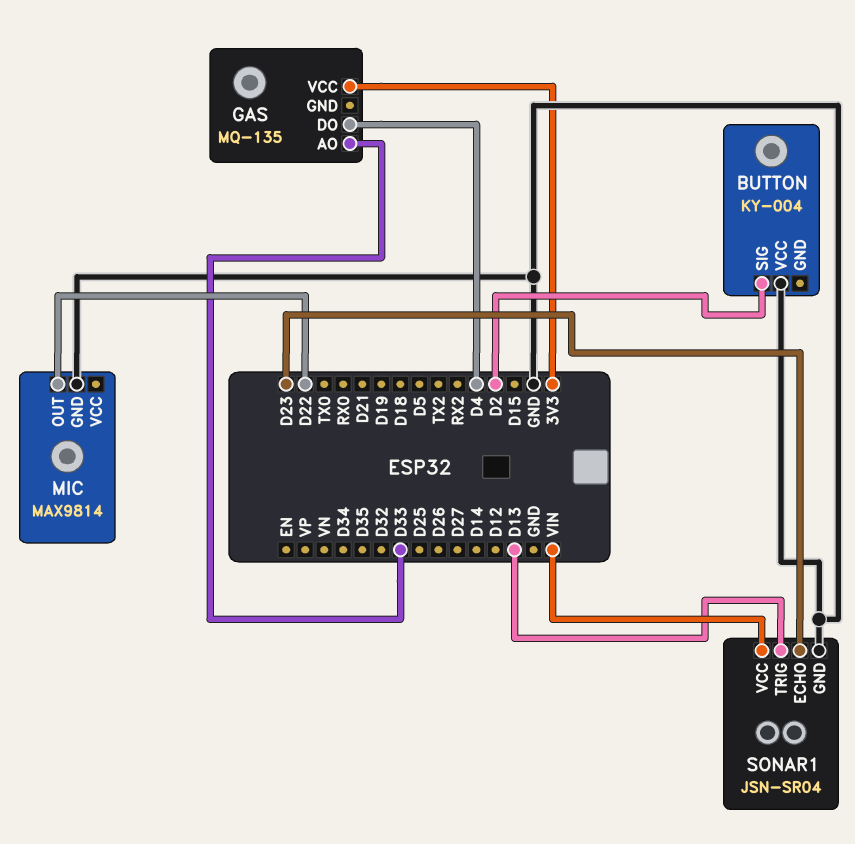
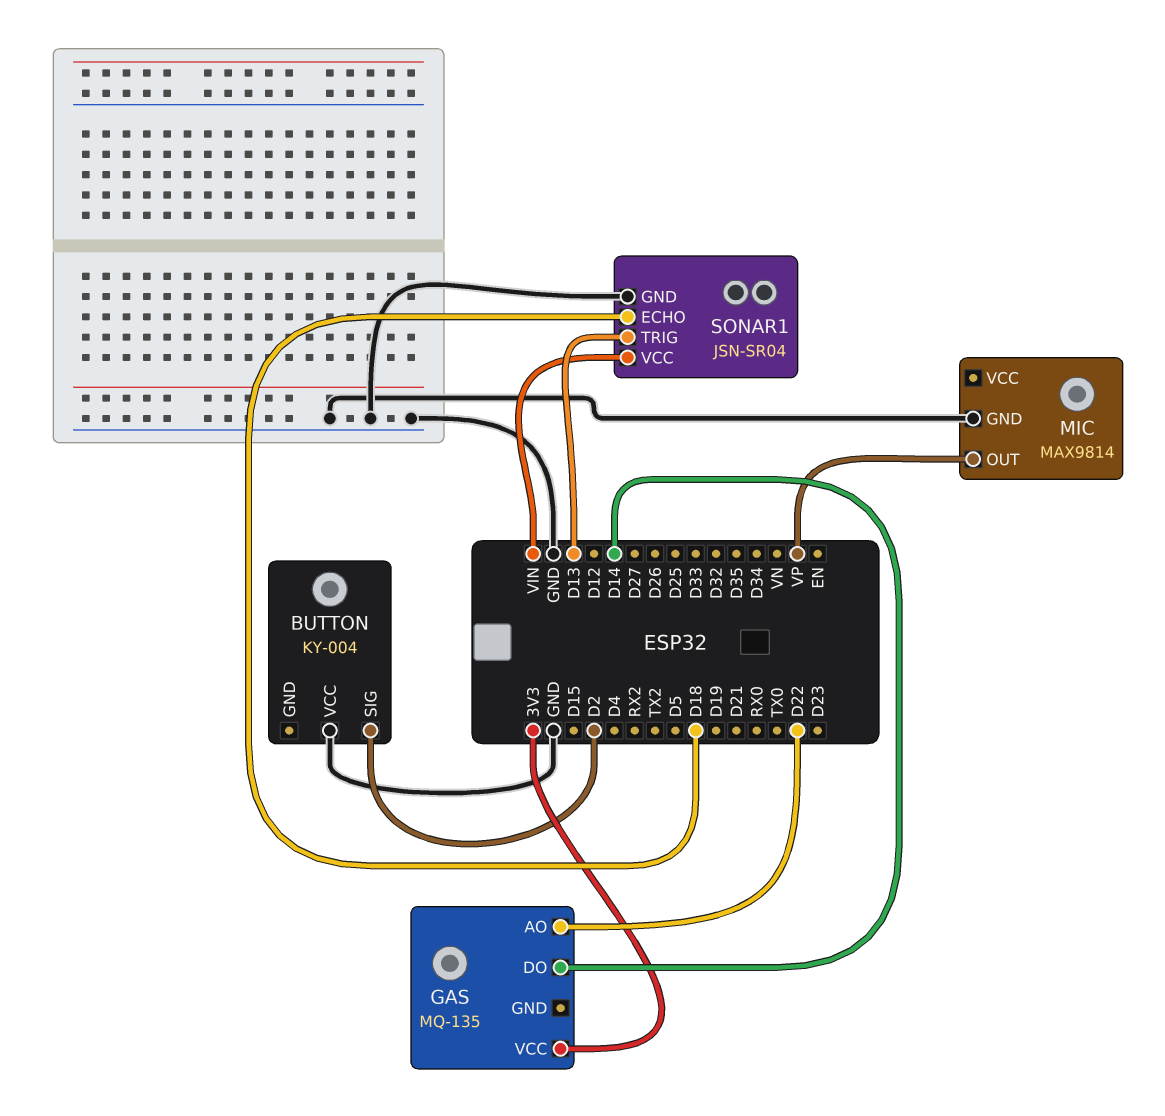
GAS pin AO: D33 -> D22
GAS pin DO: D4 -> D14
MIC pin OUT: D22 -> VP
SONAR1 pin ECHO: D23 -> D18

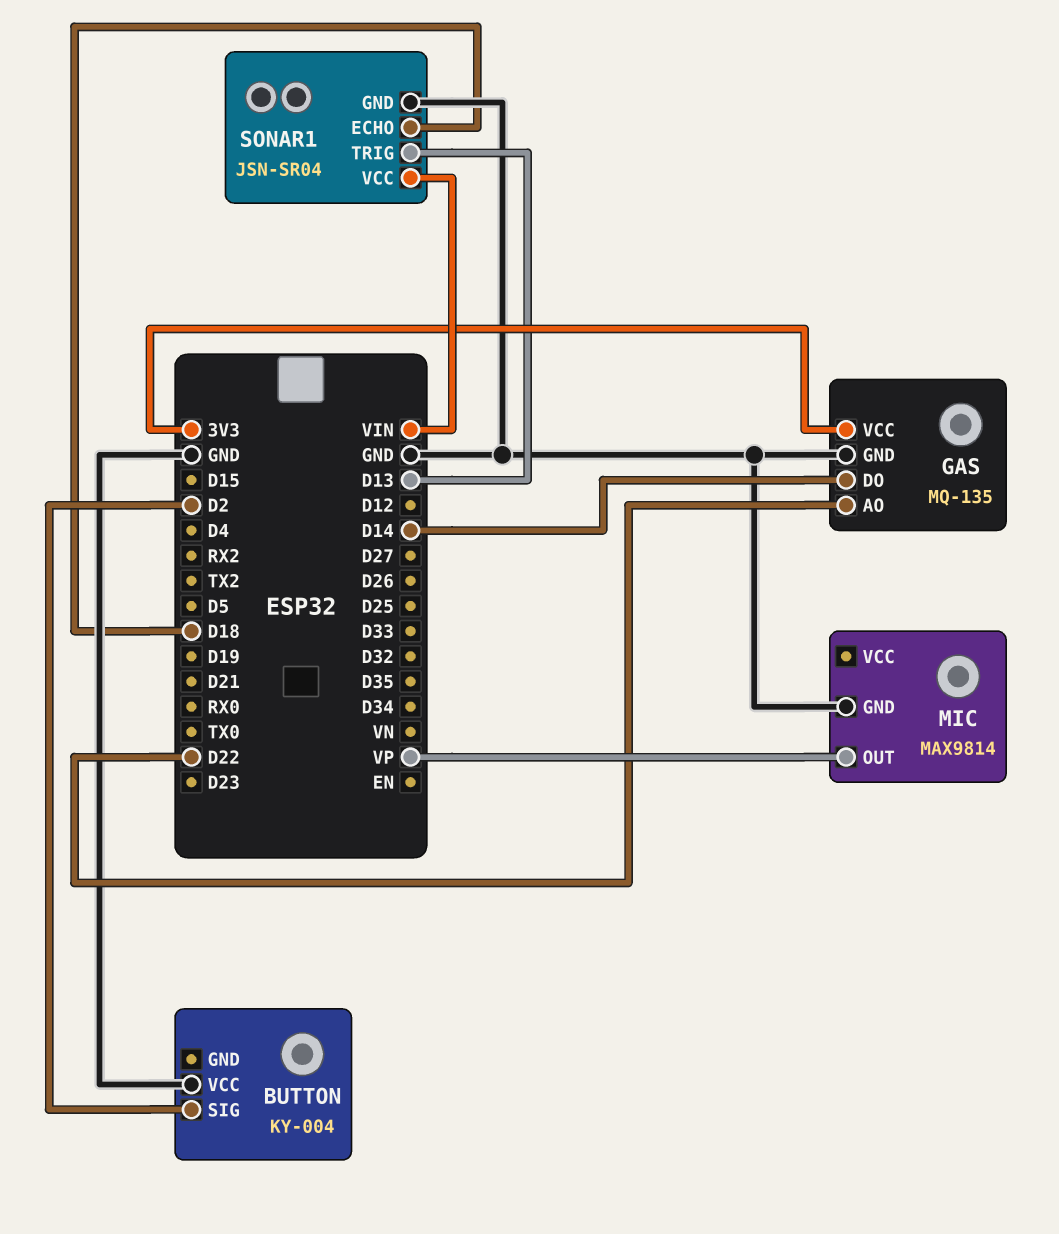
GAS pin GND: none -> GND

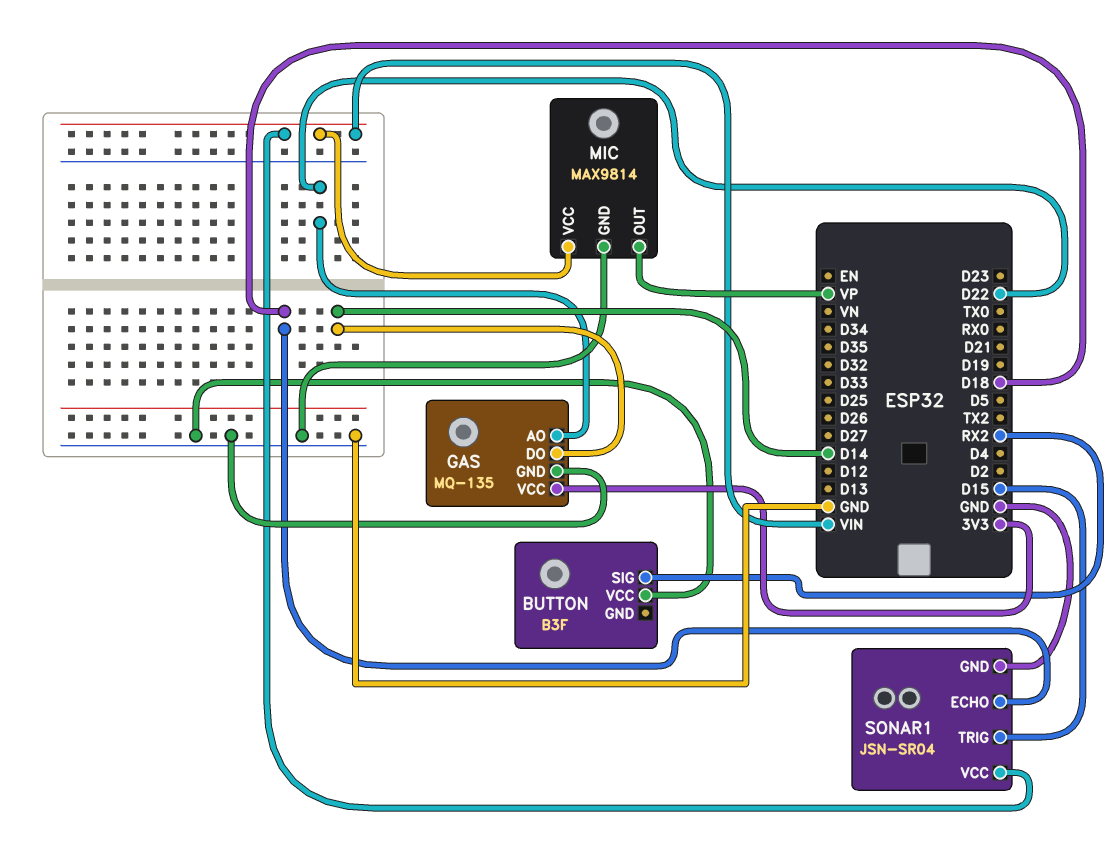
BUTTON: KY-004 -> B3F
BUTTON pin SIG: D2 -> RX2
MIC pin VCC: none -> VIN
SONAR1 pin TRIG: D13 -> D15

